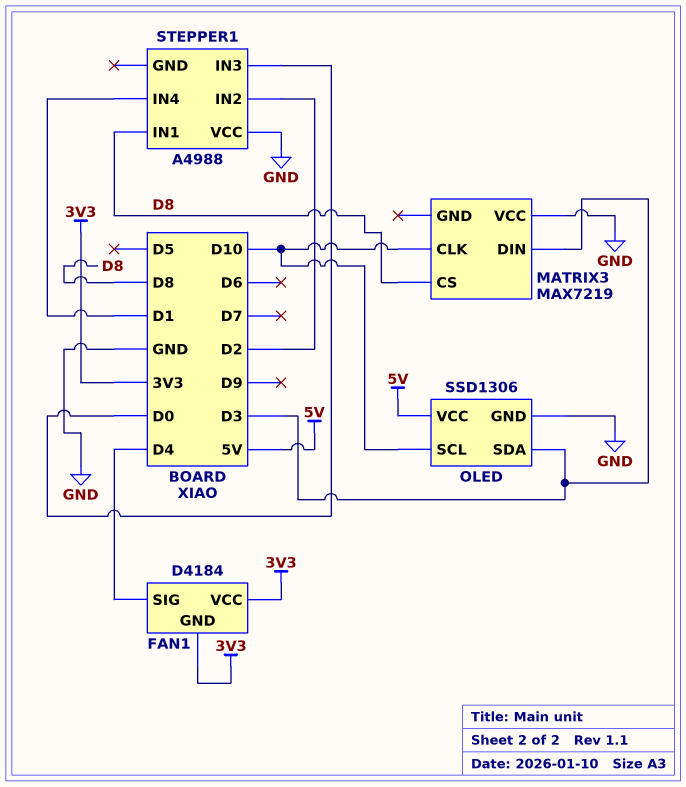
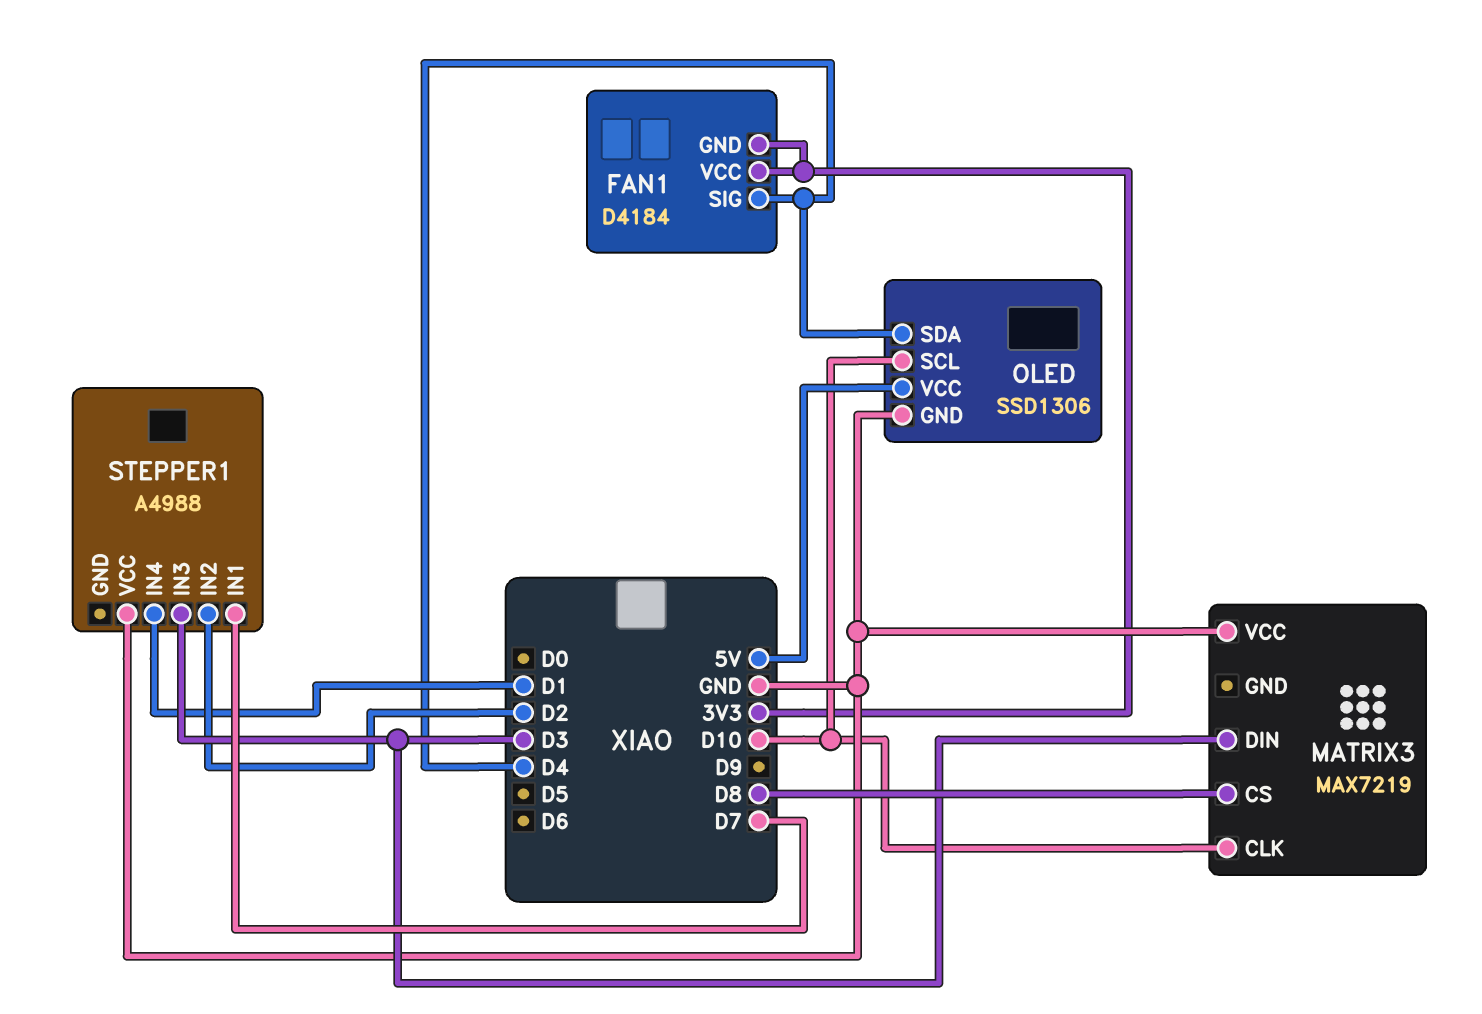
OLED pin SDA: D3 -> D4
STEPPER1 pin IN1: D8 -> D7
STEPPER1 pin IN3: D0 -> D3

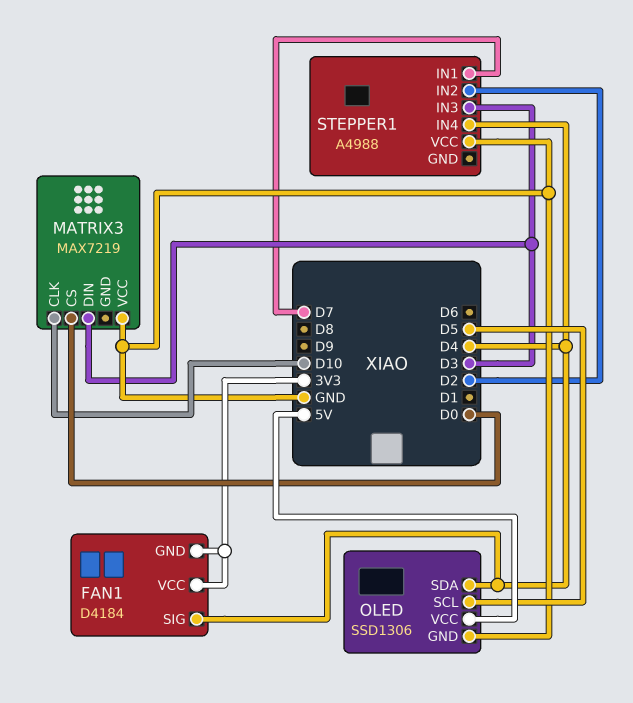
MATRIX3 pin CS: D8 -> D0
OLED pin SCL: D10 -> D5
STEPPER1 pin IN4: D1 -> D4

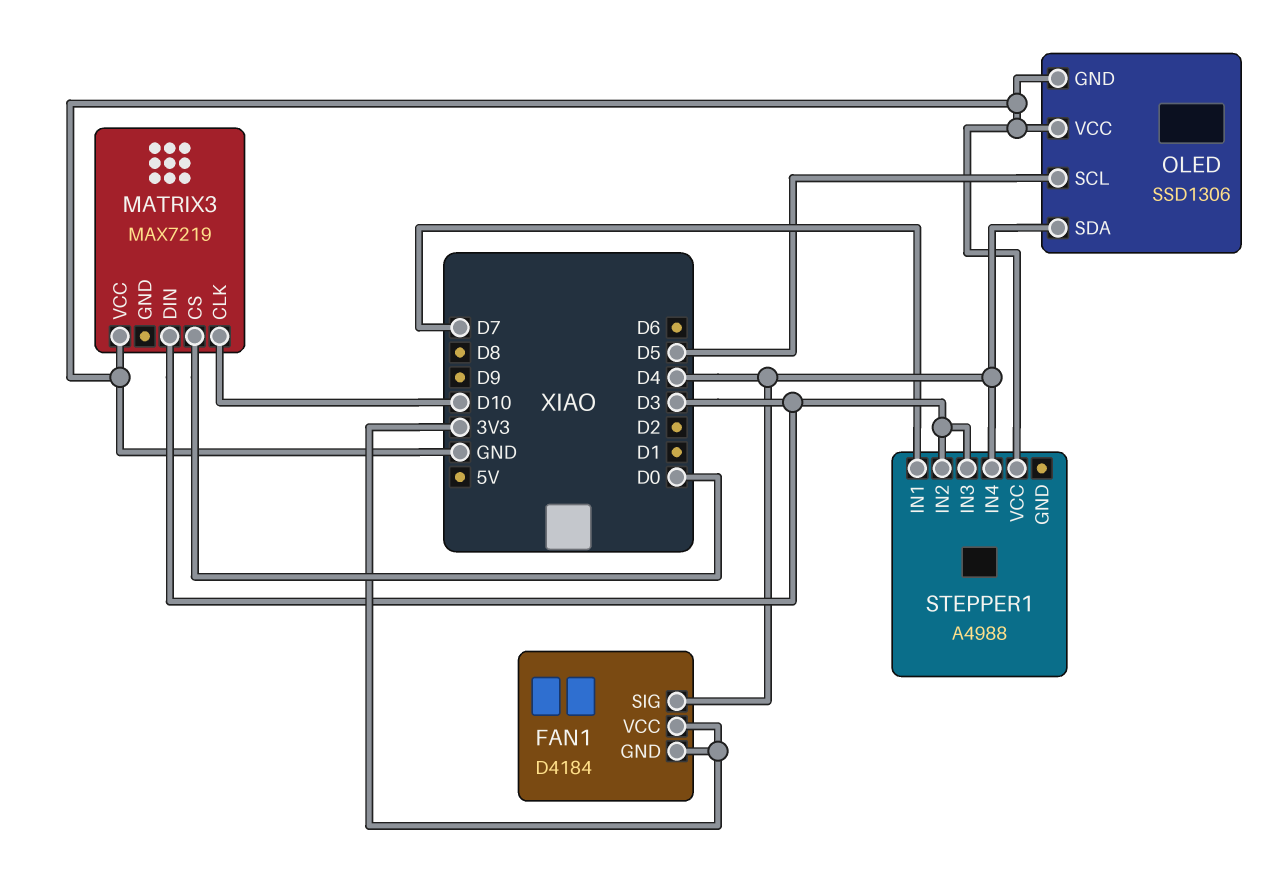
OLED pin VCC: 5V -> GND
STEPPER1 pin IN2: D2 -> D3

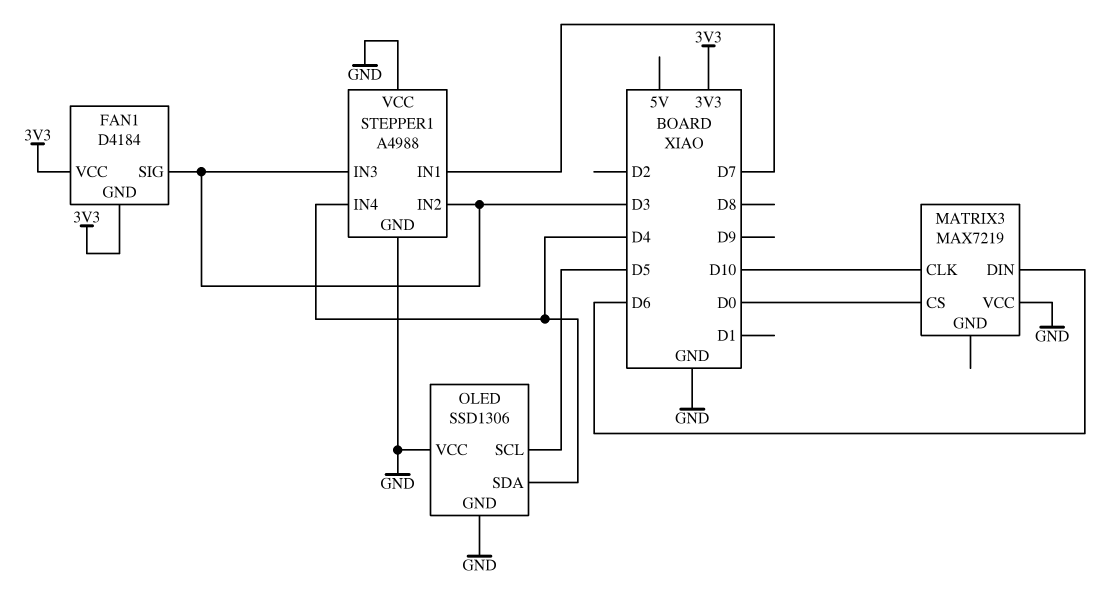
FAN1 pin SIG: D4 -> D3
MATRIX3 pin DIN: D3 -> D6
STEPPER1 pin GND: none -> GND

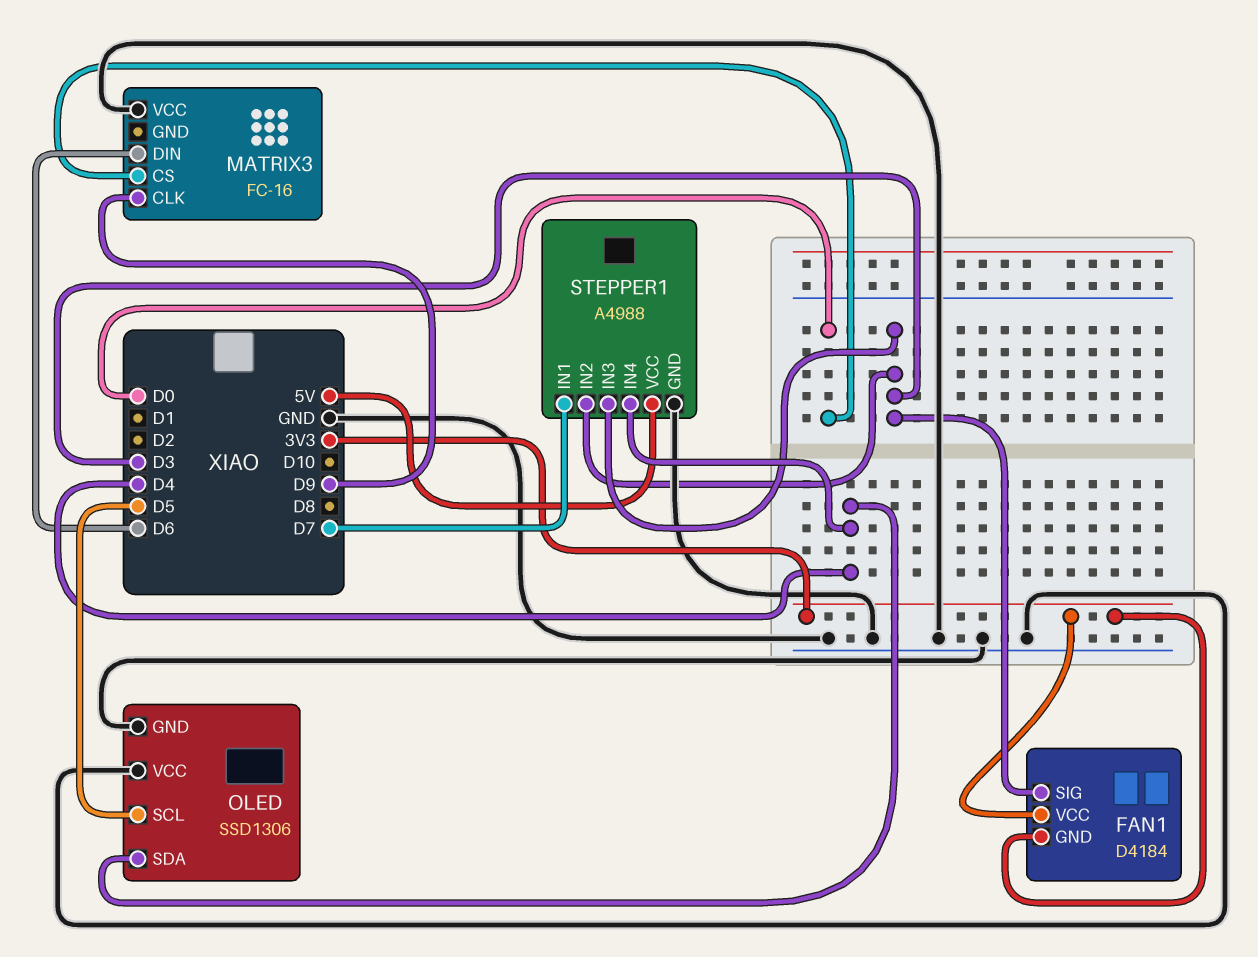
MATRIX3: MAX7219 -> FC-16
MATRIX3 pin CLK: D10 -> D9
STEPPER1 pin VCC: GND -> 5V

